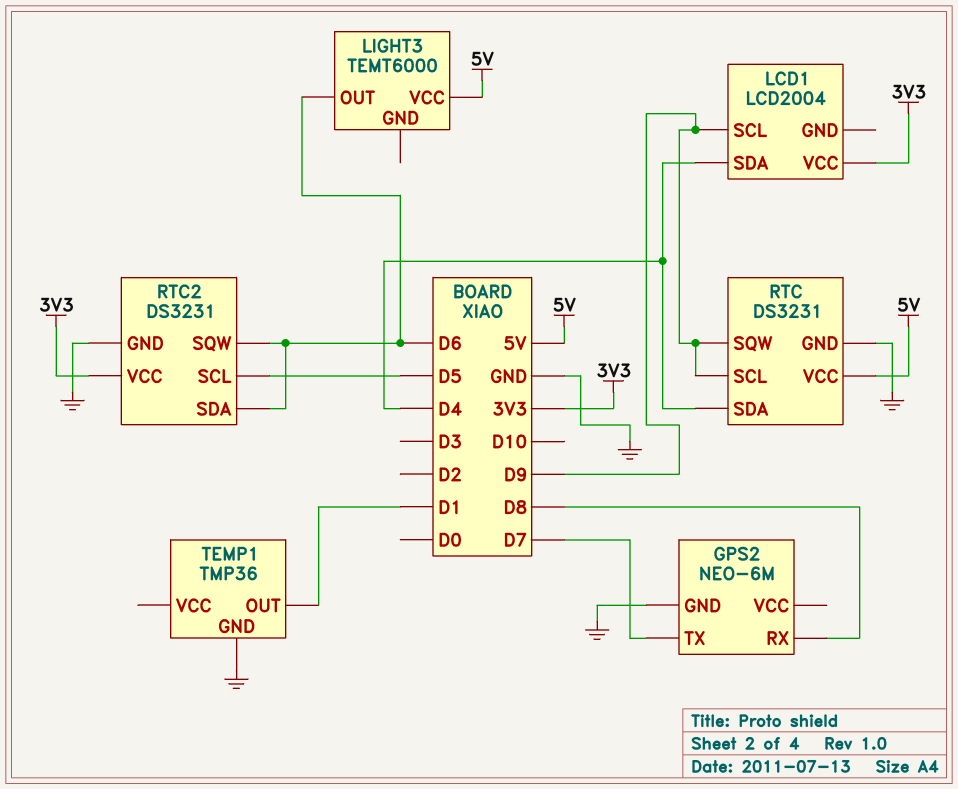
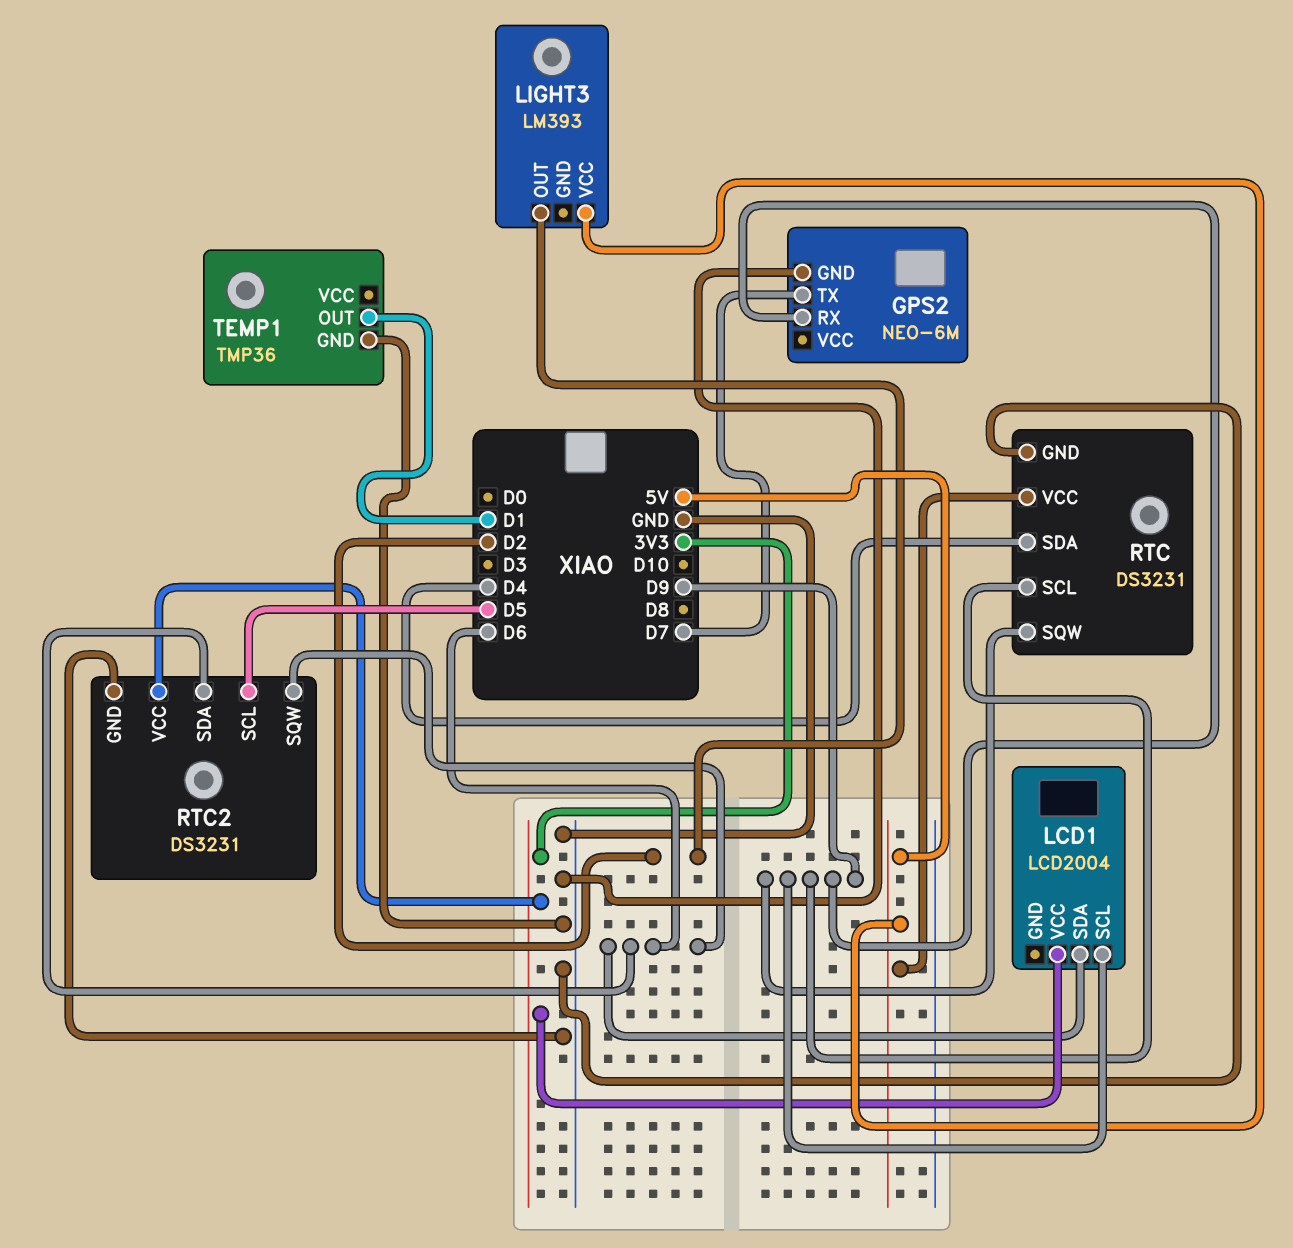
GPS2 pin RX: D8 -> D9
LCD1 pin SDA: D4 -> D6
LIGHT3: TEMT6000 -> LM393
LIGHT3 pin OUT: D6 -> D2

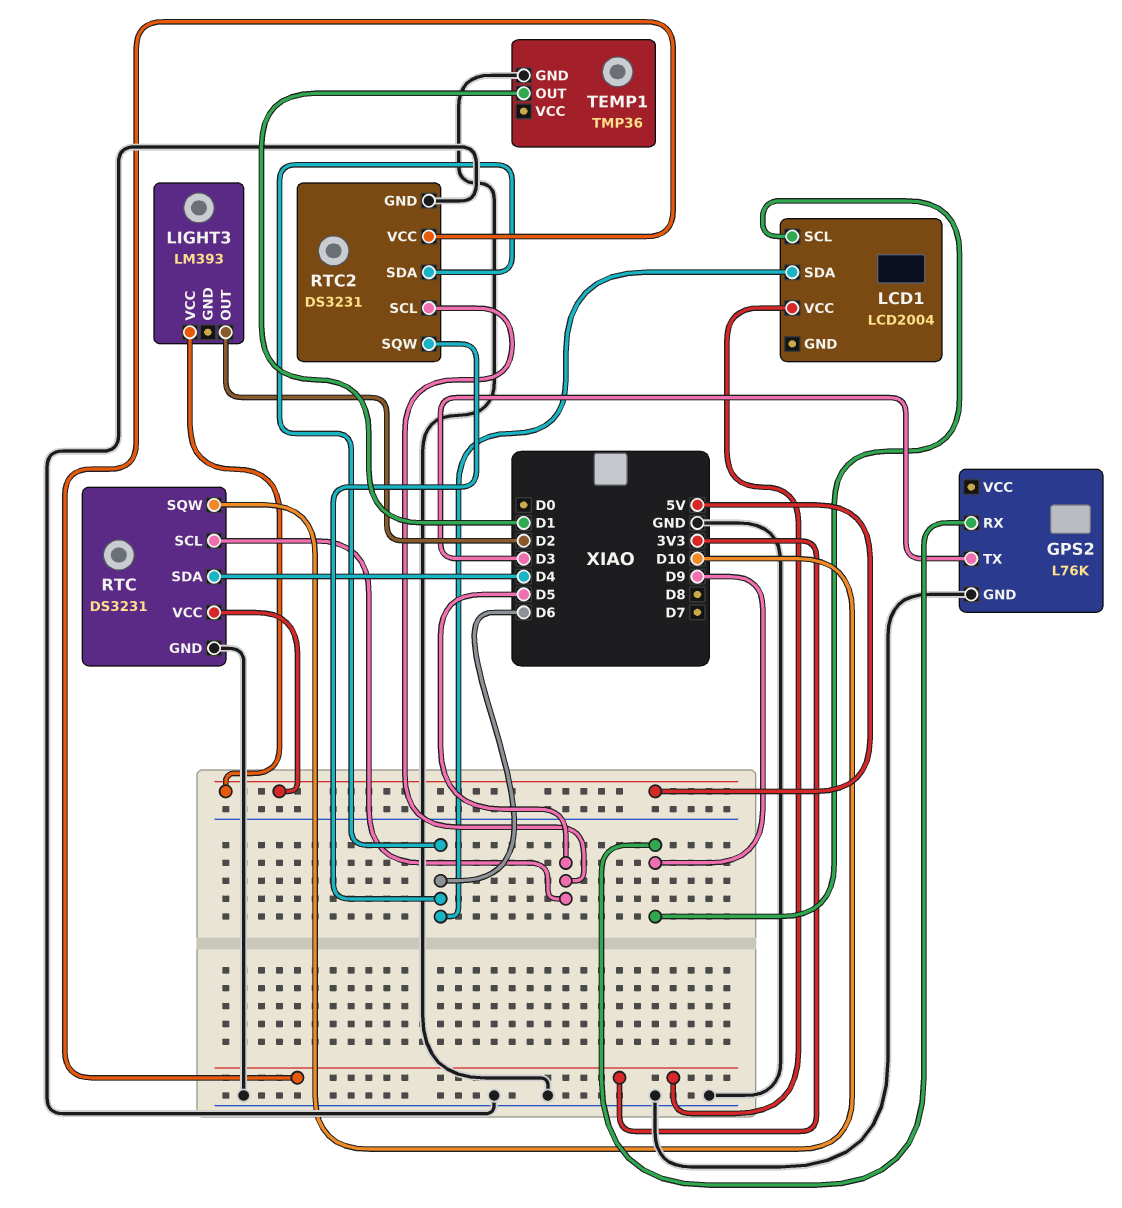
GPS2: NEO-6M -> L76K
GPS2 pin TX: D7 -> D3
RTC pin SCL: D9 -> D5
RTC pin SQW: D9 -> D10

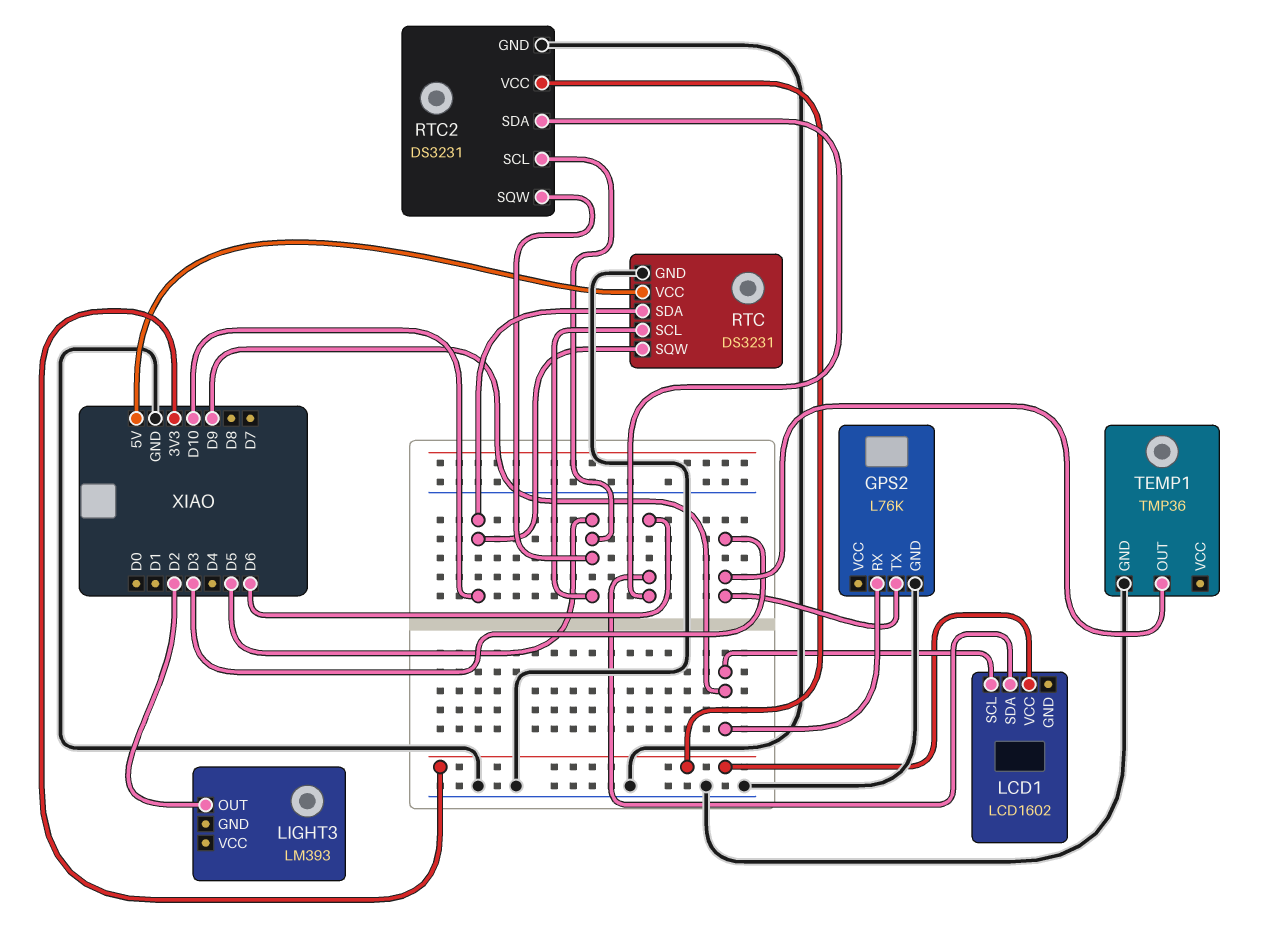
LCD1: LCD2004 -> LCD1602
LIGHT3 pin VCC: 5V -> none
RTC pin SDA: D4 -> D10
RTC2 pin SQW: D6 -> D5
TEMP1 pin OUT: D1 -> D3

